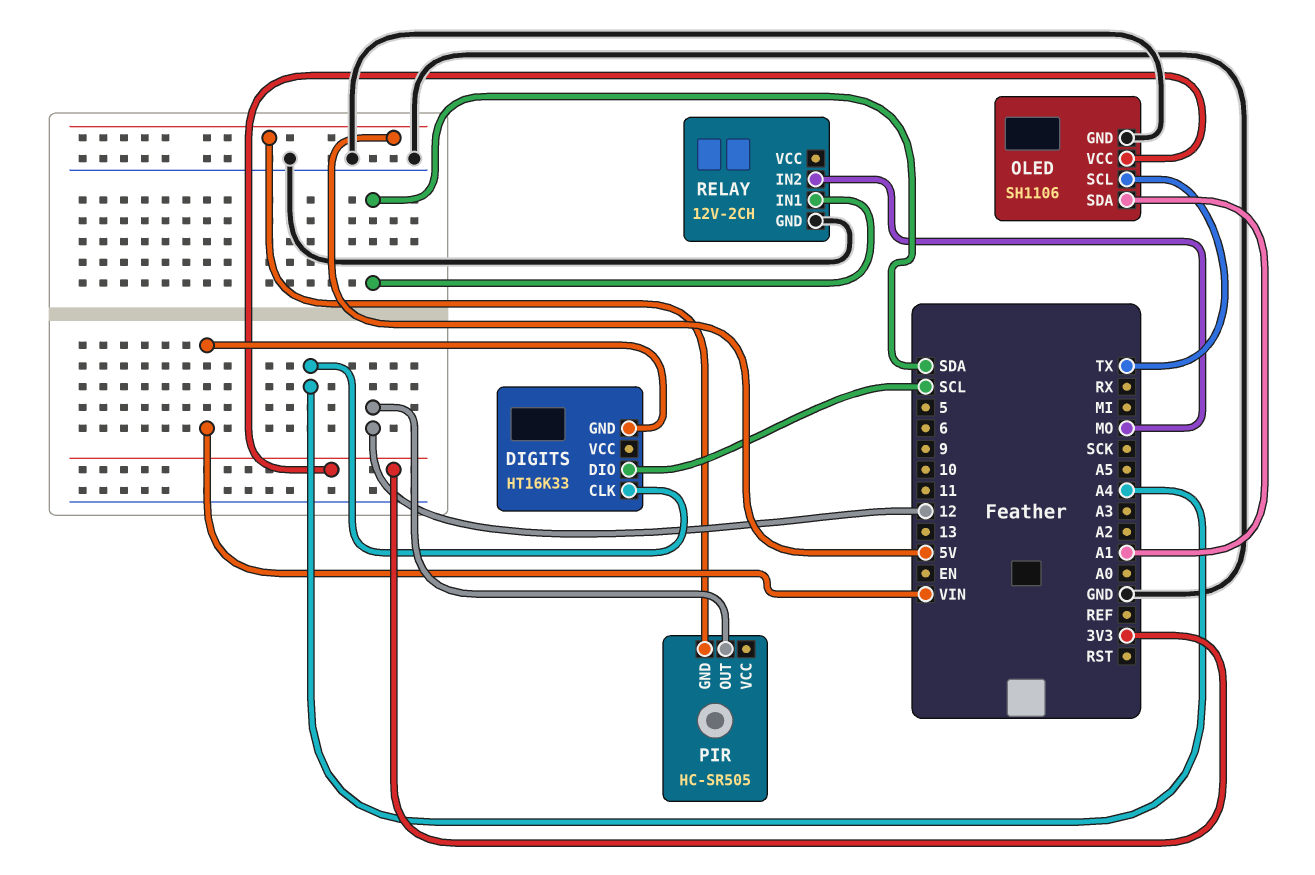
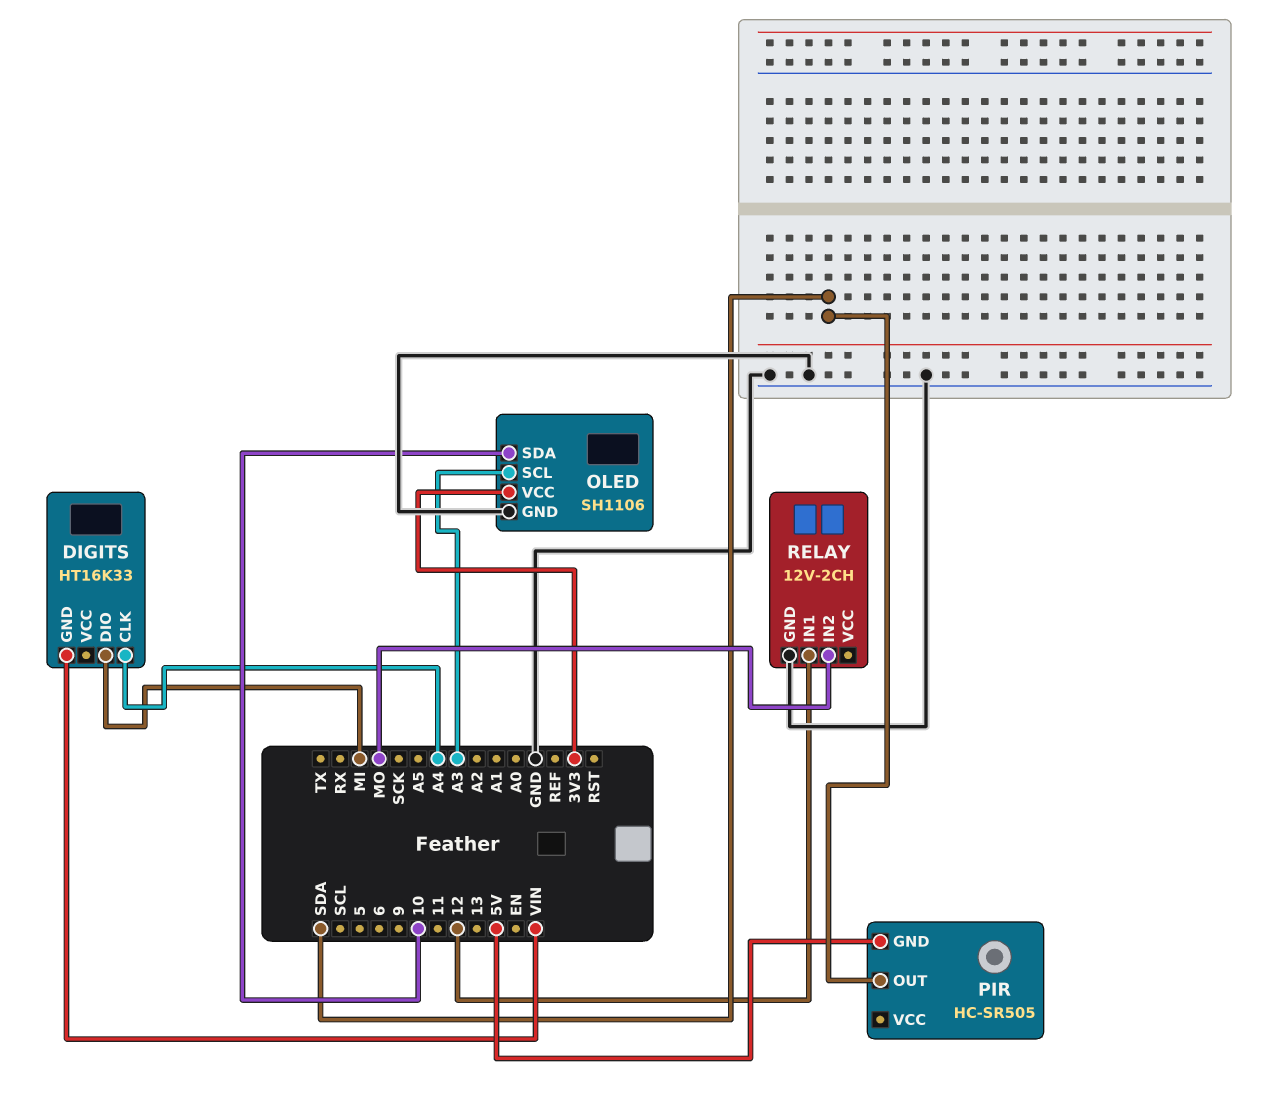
DIGITS pin DIO: SCL -> MI
OLED pin SCL: TX -> A3
OLED pin SDA: A1 -> 10
PIR pin OUT: 12 -> SDA
RELAY pin IN1: SDA -> 12

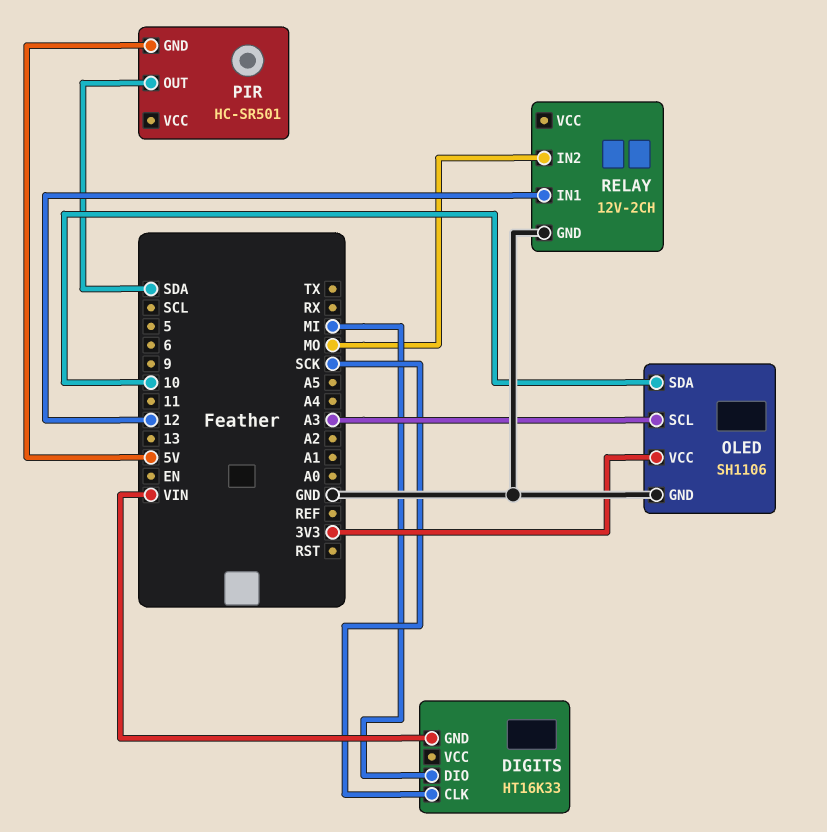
DIGITS pin CLK: A4 -> SCK
PIR: HC-SR505 -> HC-SR501

